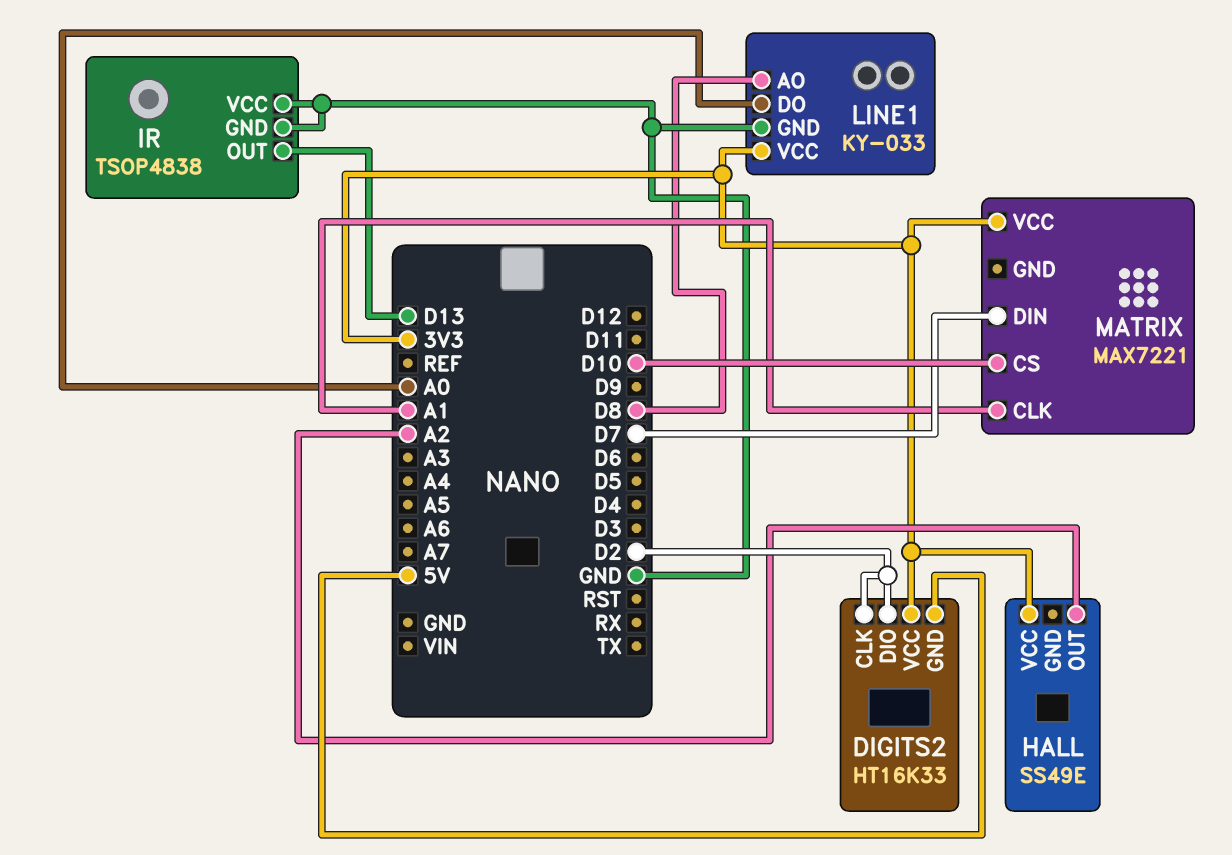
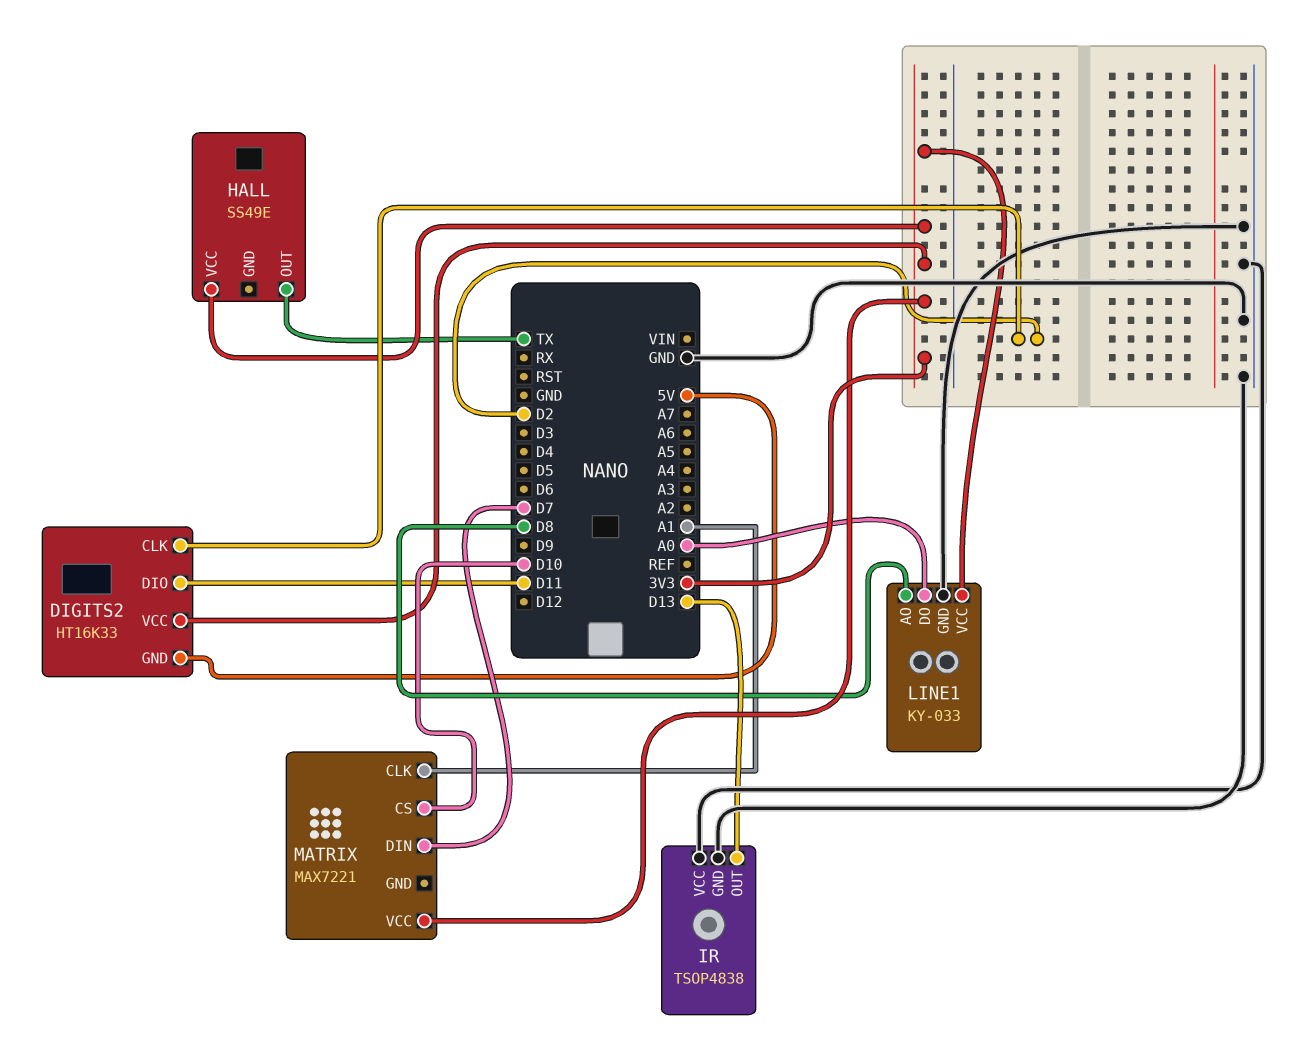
DIGITS2 pin DIO: D2 -> D11
HALL pin OUT: A2 -> TX

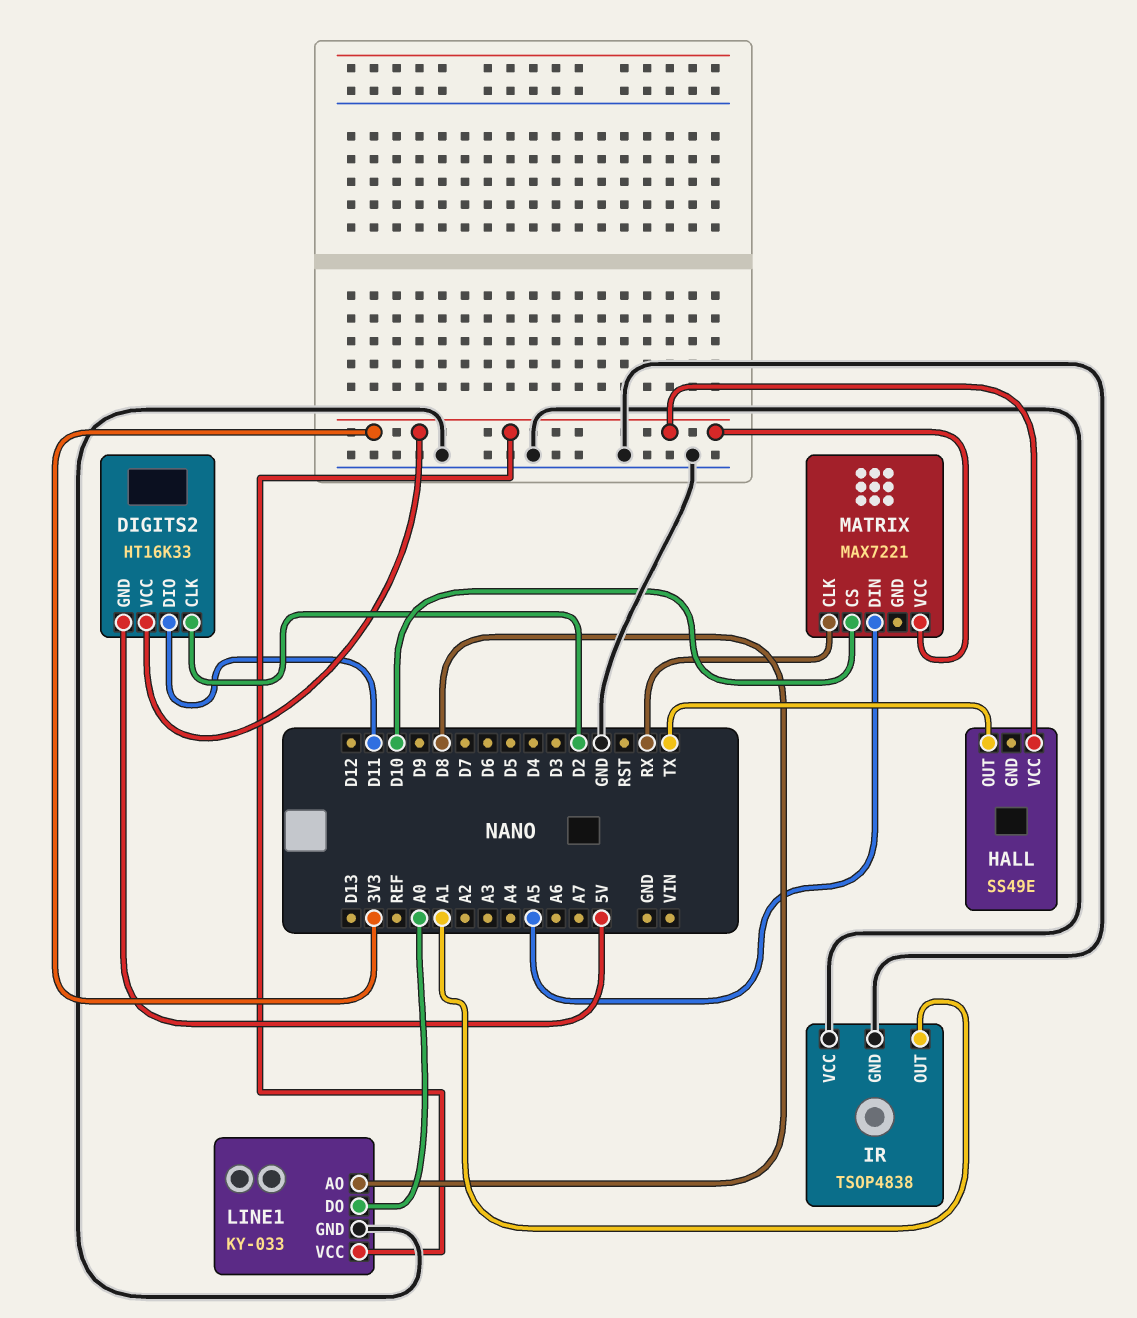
IR pin OUT: D13 -> A1
MATRIX pin CLK: A1 -> RX
MATRIX pin DIN: D7 -> A5

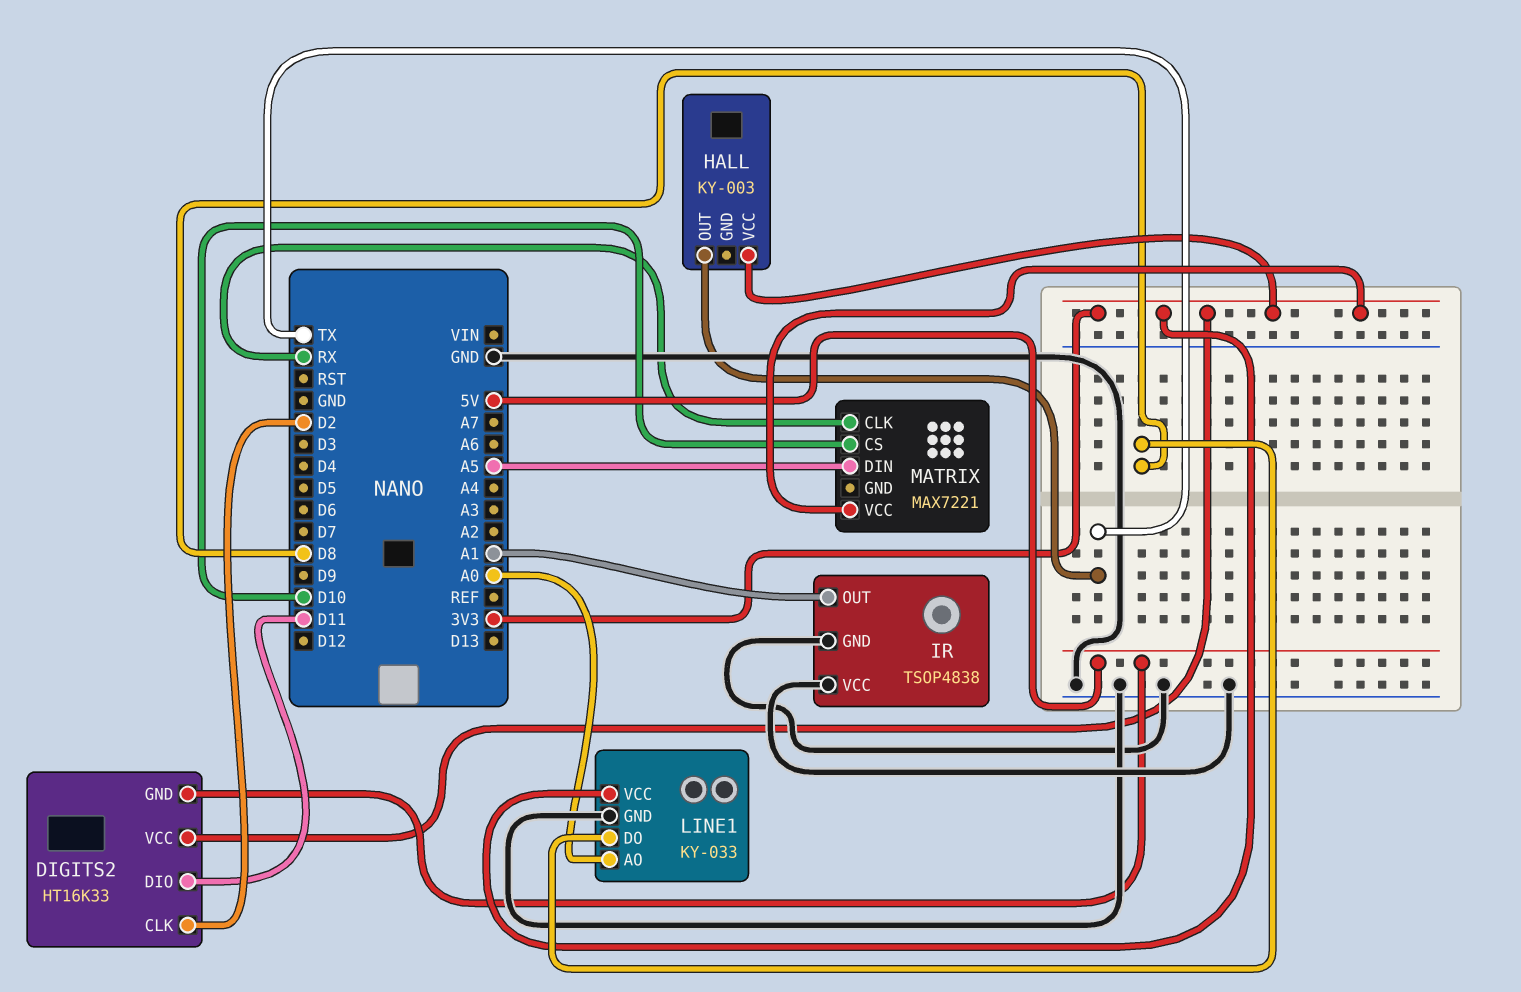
HALL: SS49E -> KY-003
LINE1 pin AO: D8 -> A0
LINE1 pin DO: A0 -> D8

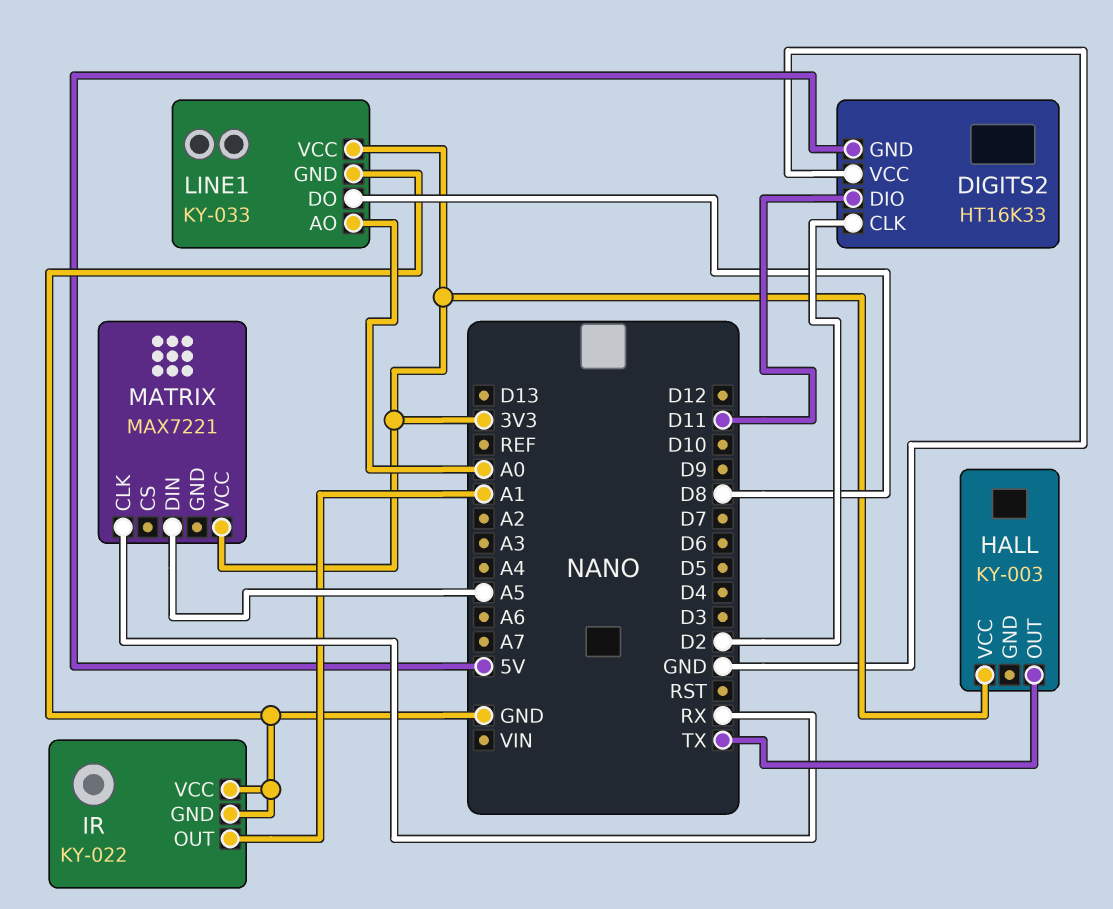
DIGITS2 pin VCC: 3V3 -> GND
IR: TSOP4838 -> KY-022
MATRIX pin CS: D10 -> none

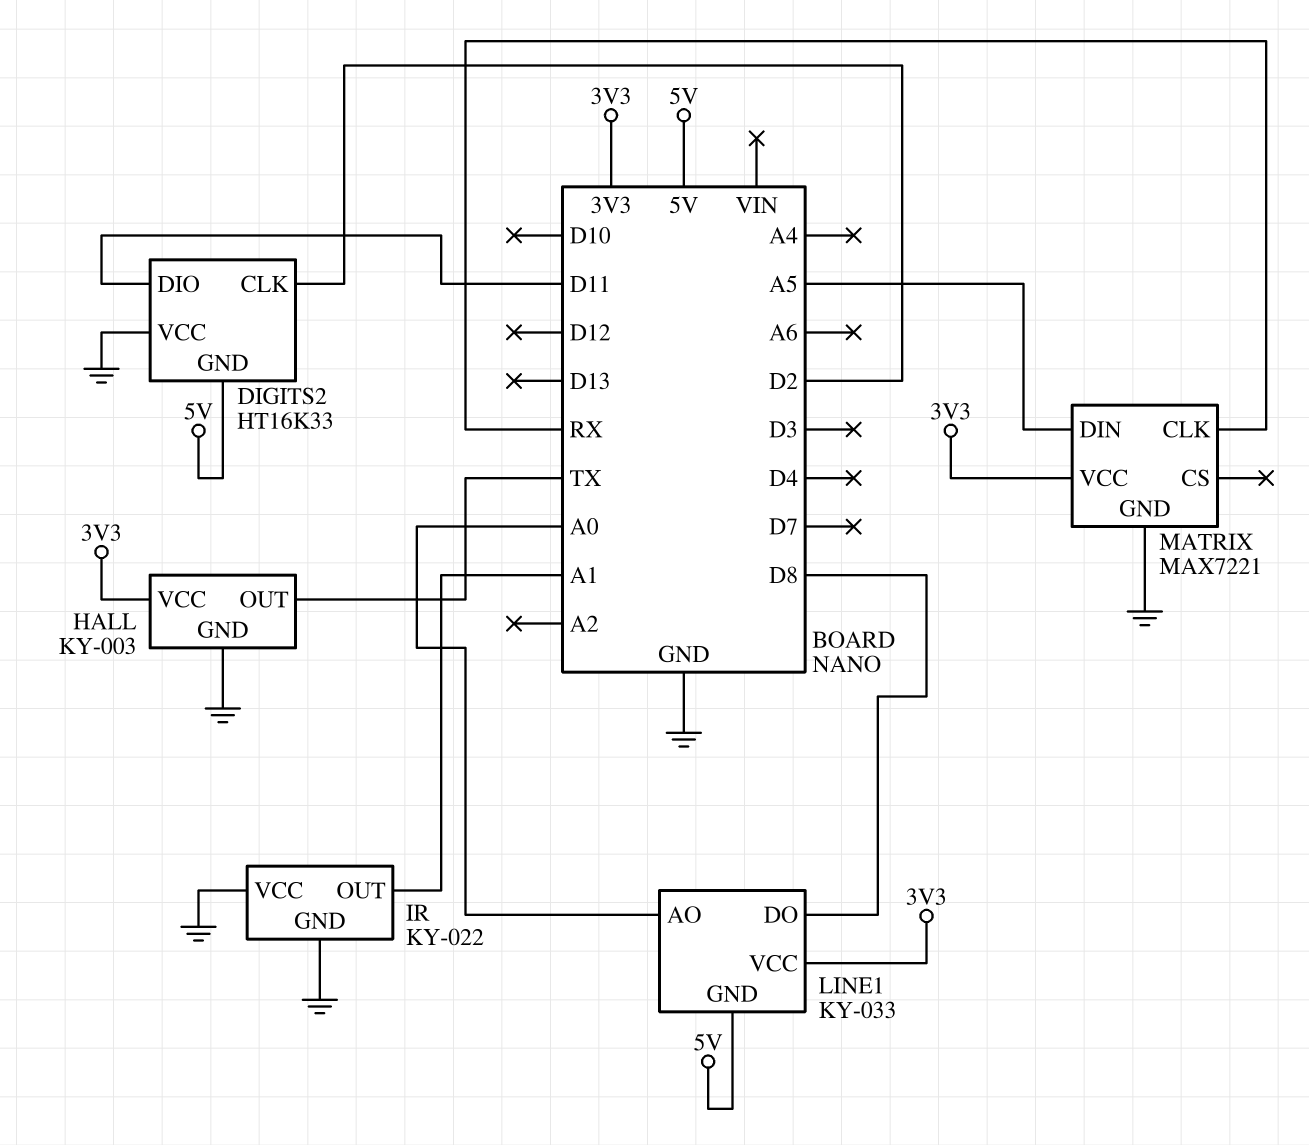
HALL pin GND: none -> GND
LINE1 pin GND: GND -> 5V
MATRIX pin GND: none -> GND

